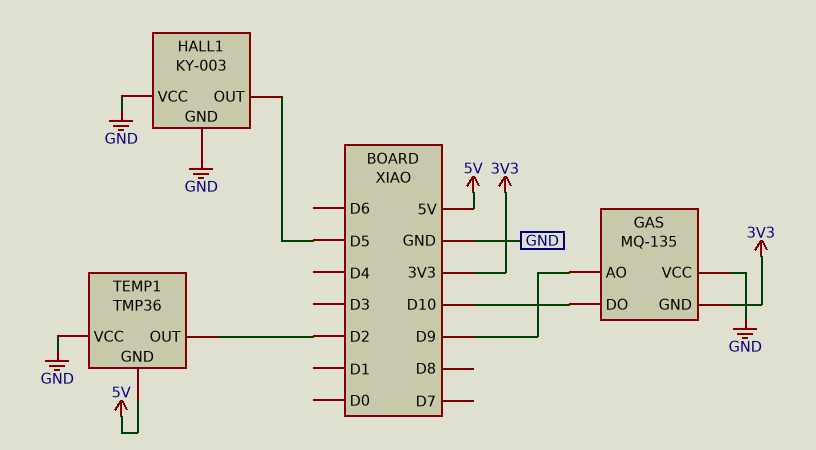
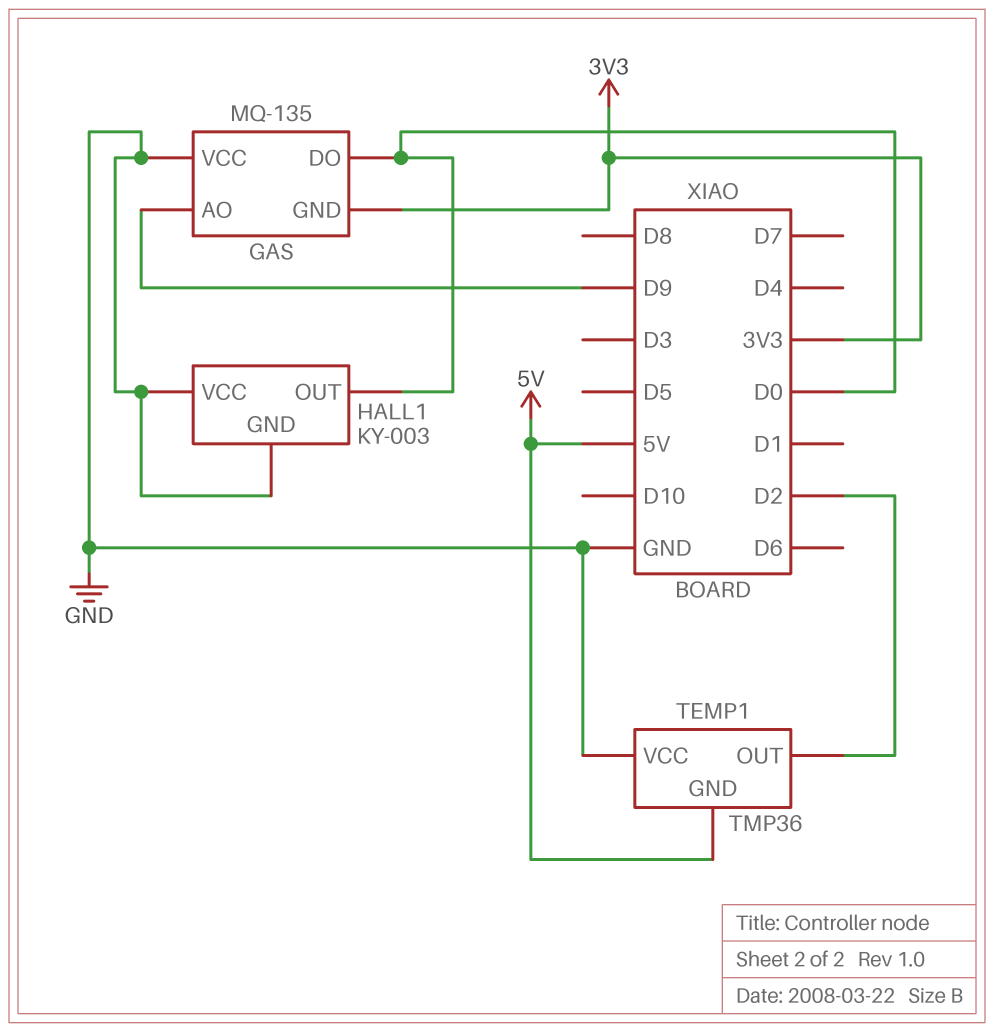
GAS pin DO: D10 -> D0
HALL1 pin OUT: D5 -> D0

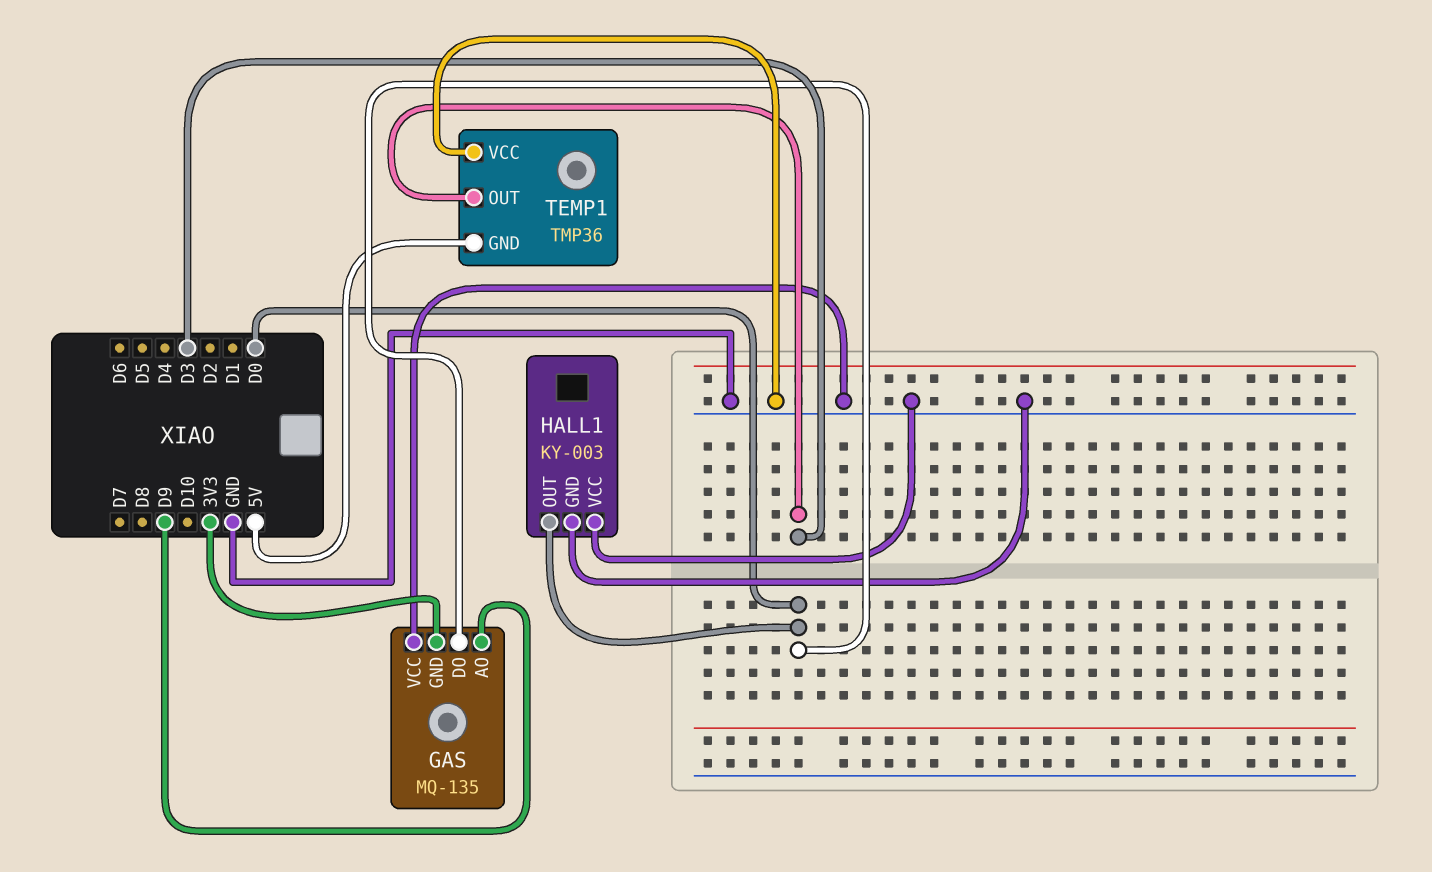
TEMP1 pin OUT: D2 -> D3

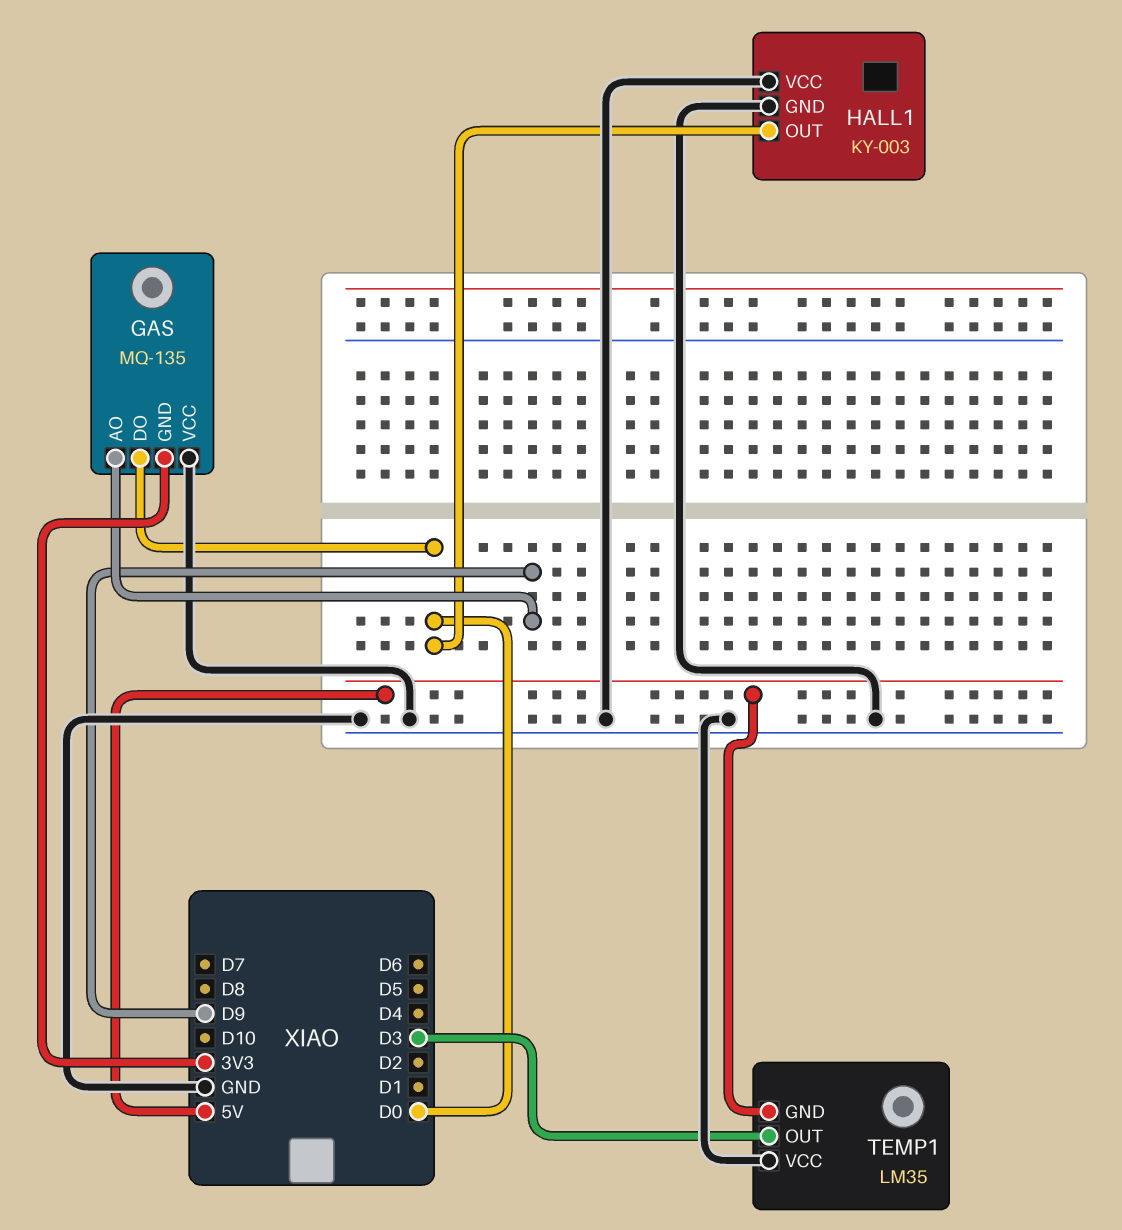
TEMP1: TMP36 -> LM35

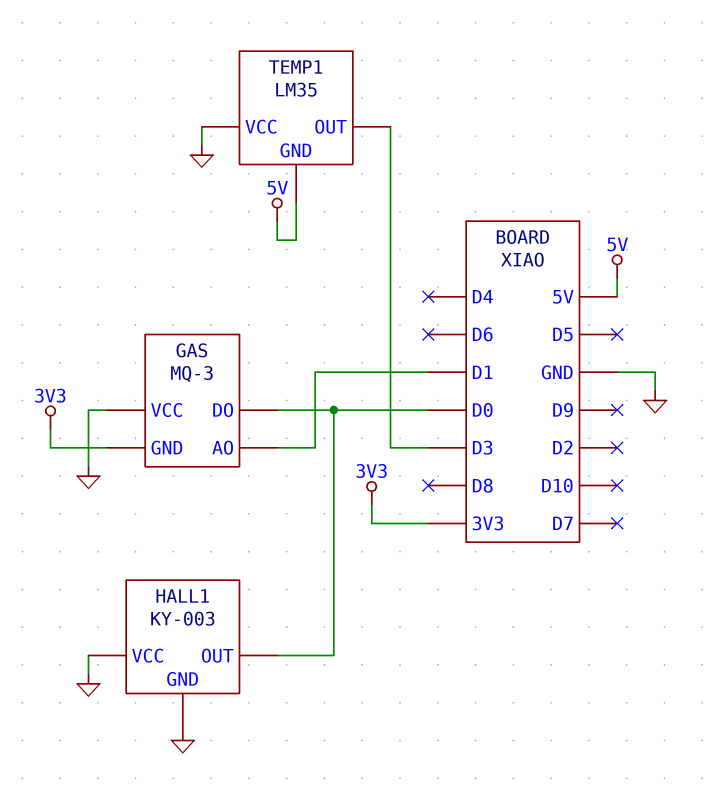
GAS: MQ-135 -> MQ-3
GAS pin AO: D9 -> D1

